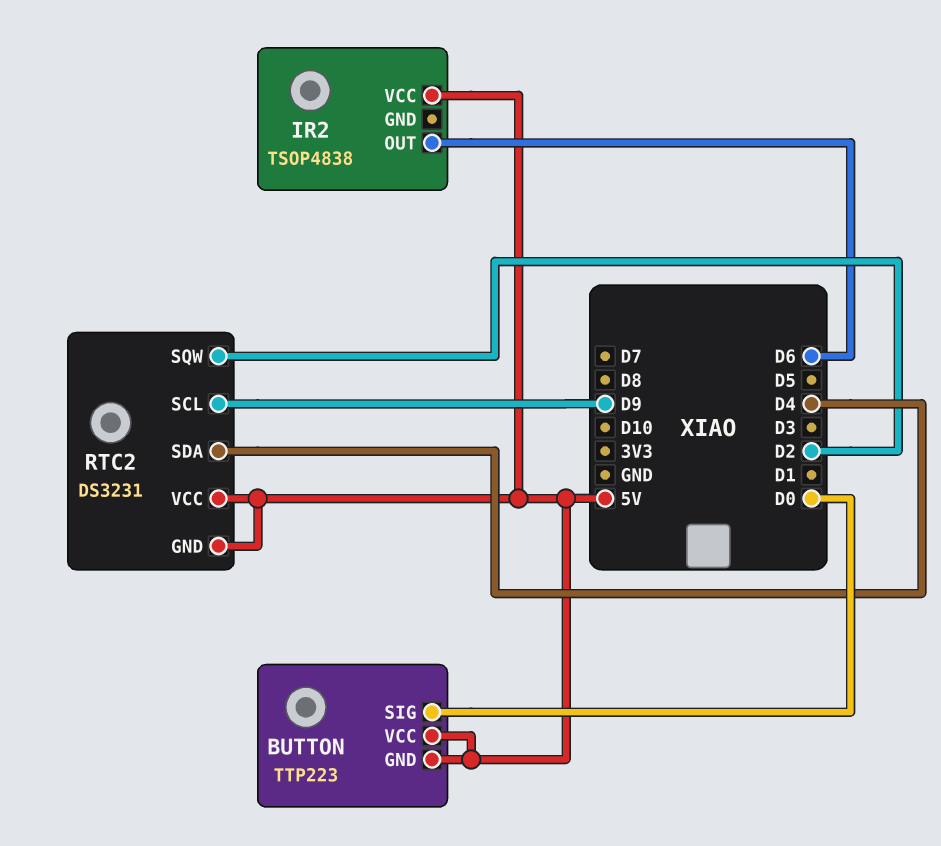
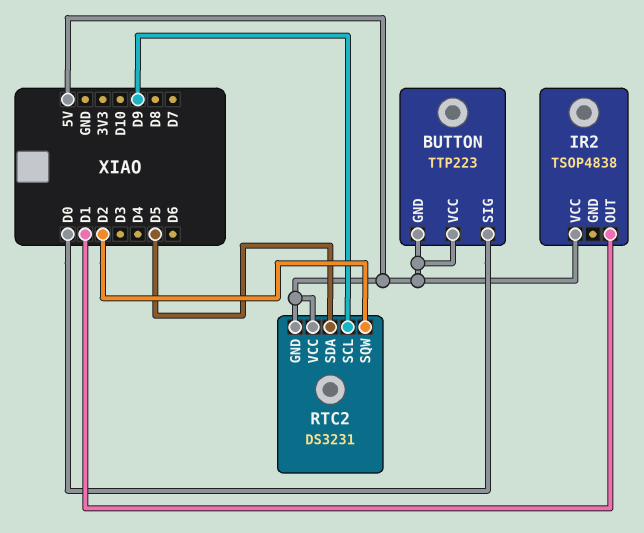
IR2 pin OUT: D6 -> D1
RTC2 pin SDA: D4 -> D5

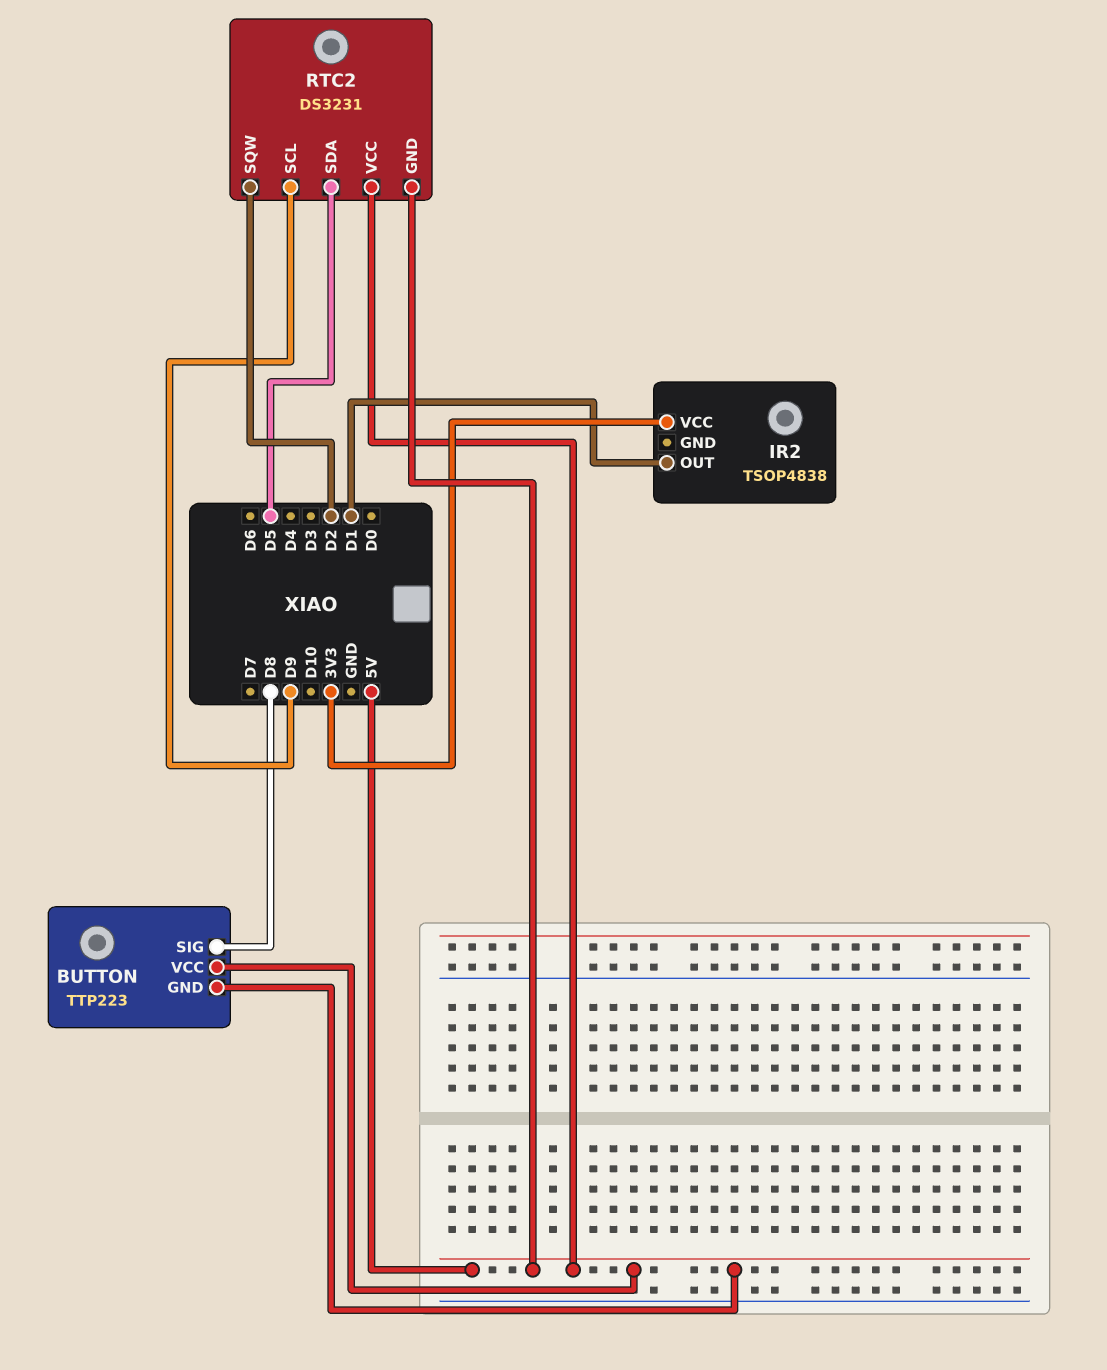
BUTTON pin SIG: D0 -> D8
IR2 pin VCC: 5V -> 3V3

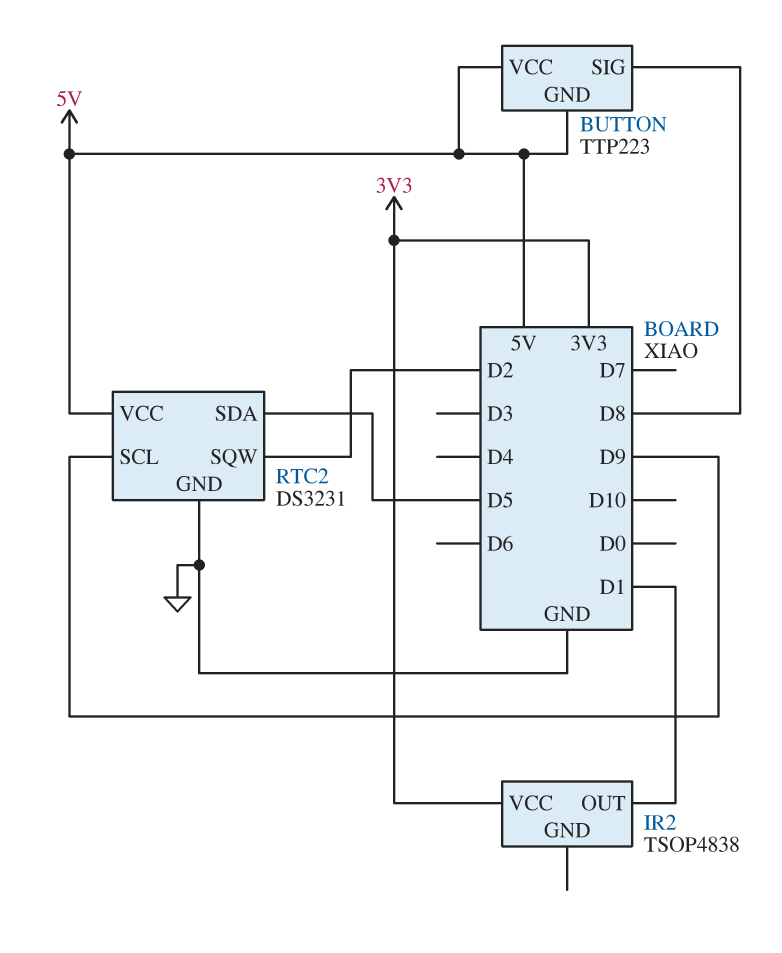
RTC2 pin GND: 5V -> GND

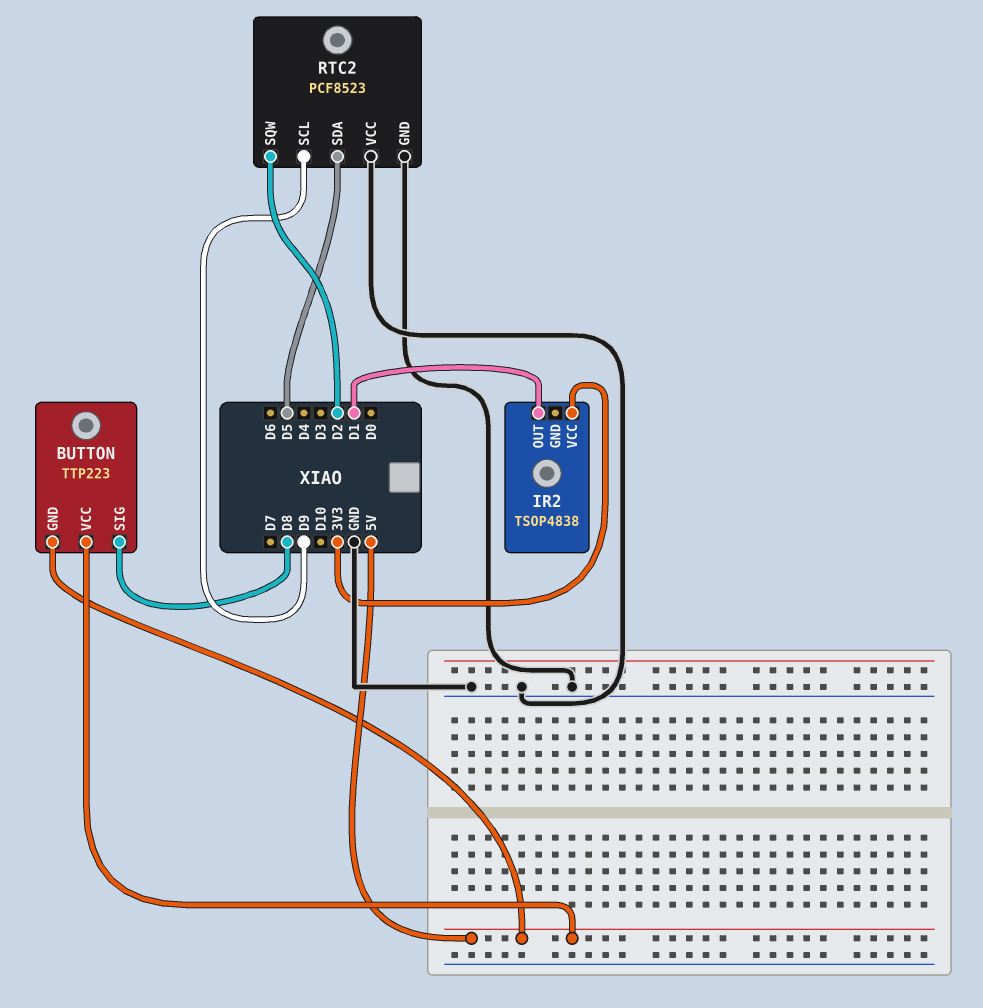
RTC2: DS3231 -> PCF8523
RTC2 pin VCC: 5V -> GND

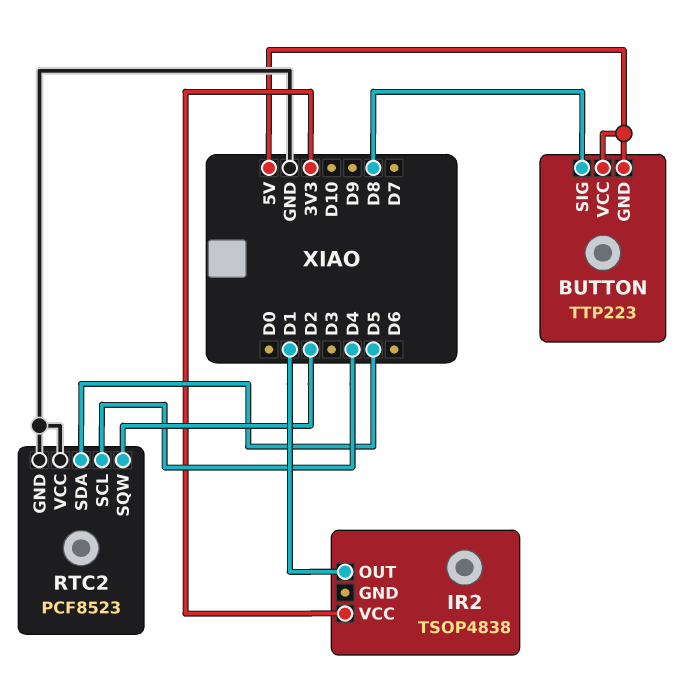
RTC2 pin SCL: D9 -> D4

